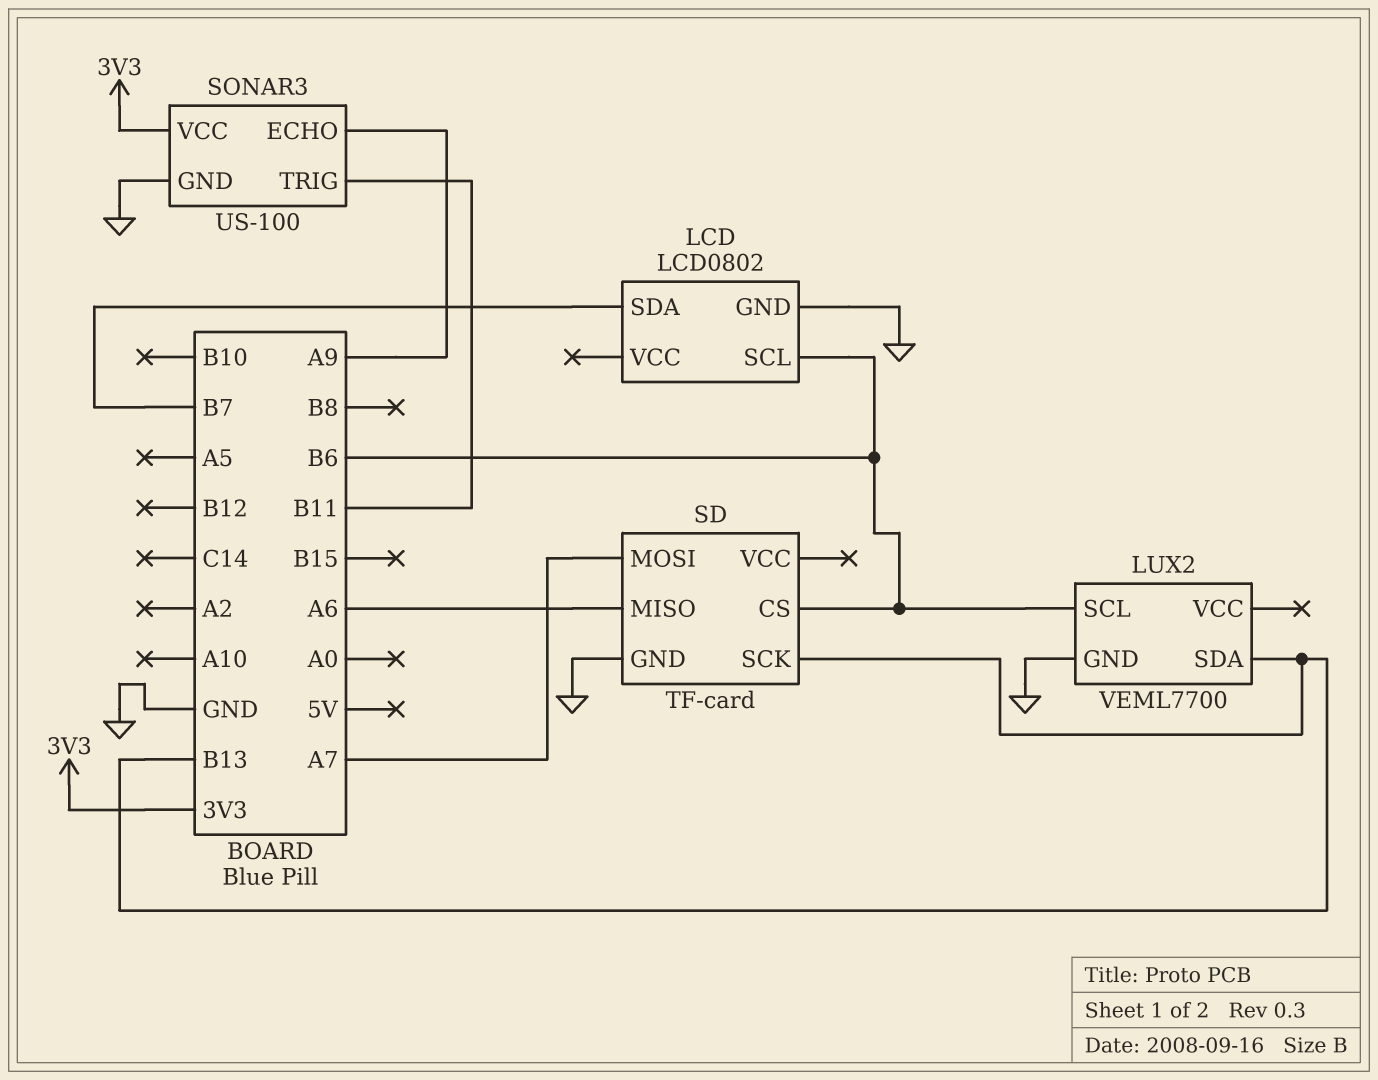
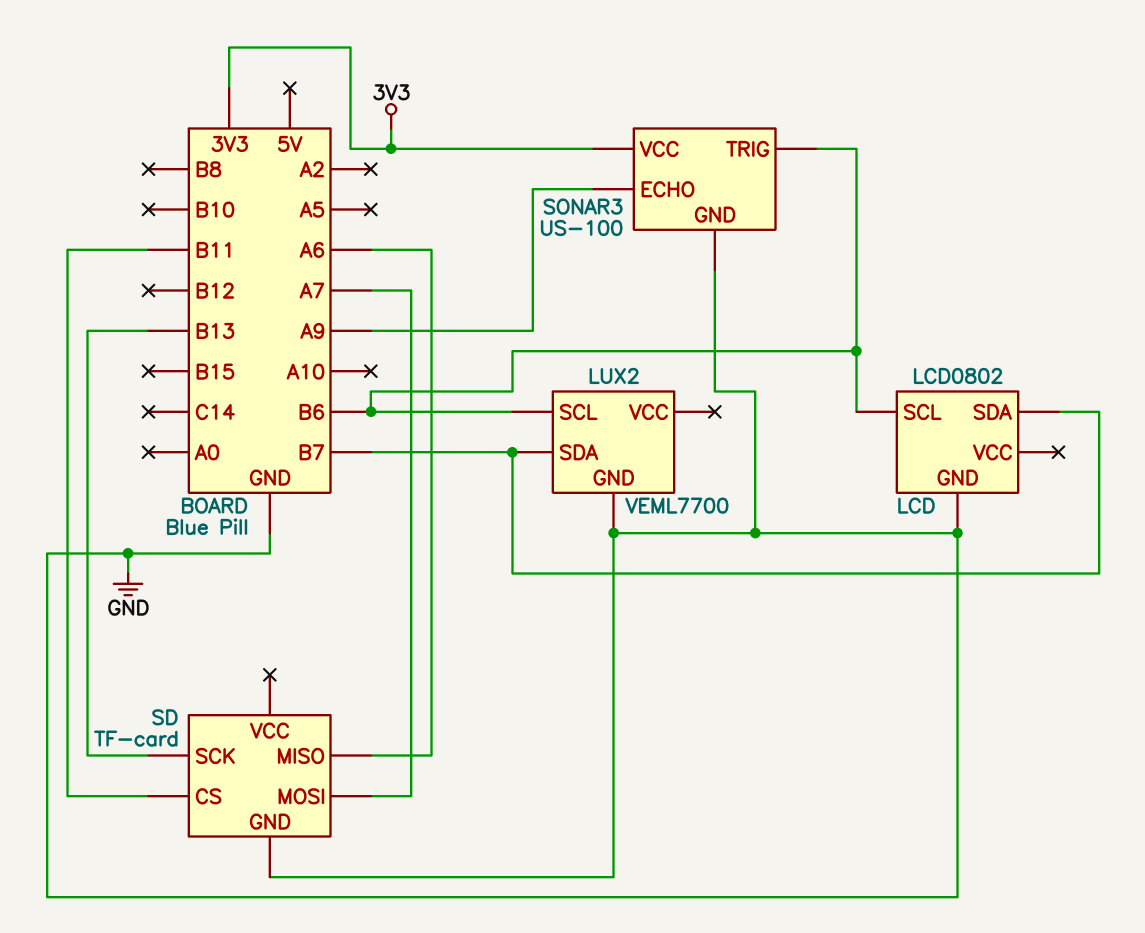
LUX2 pin SDA: B13 -> B7
SD pin CS: B6 -> B11
SONAR3 pin TRIG: B11 -> B6

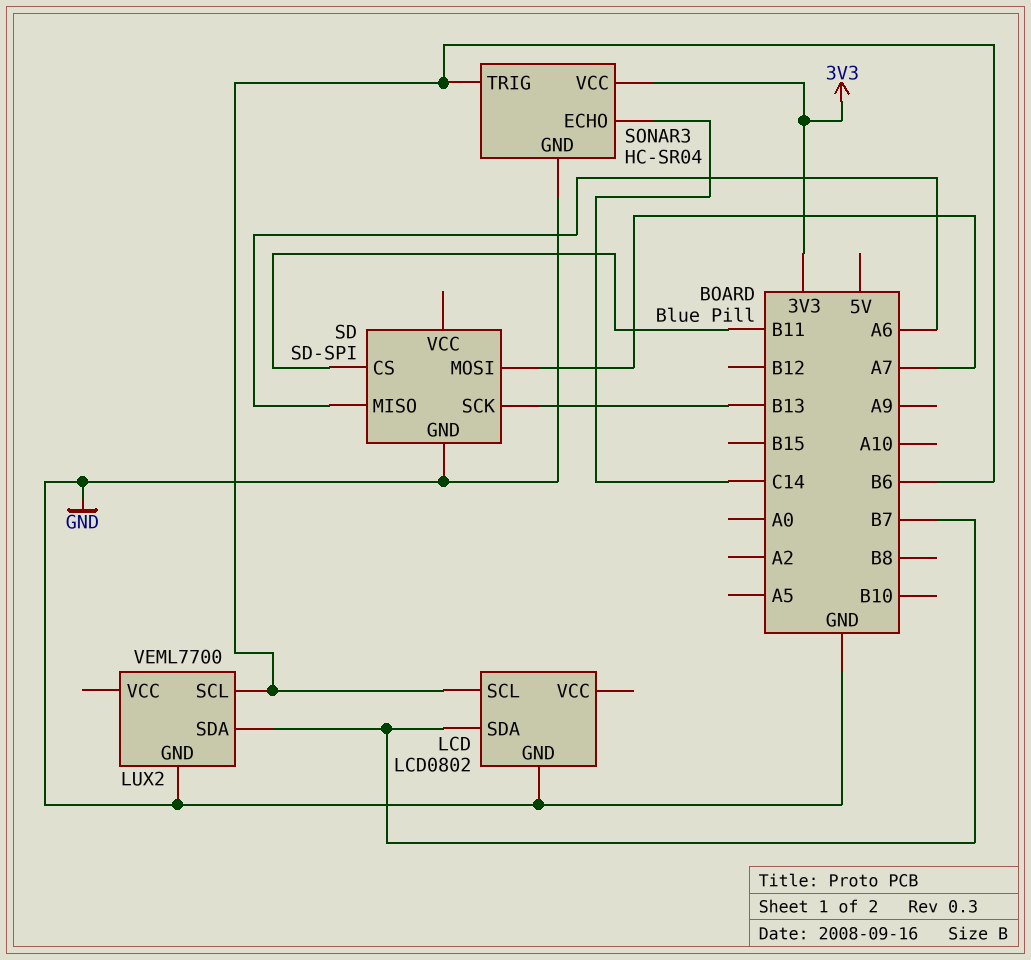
SD: TF-card -> SD-SPI
SONAR3: US-100 -> HC-SR04
SONAR3 pin ECHO: A9 -> C14

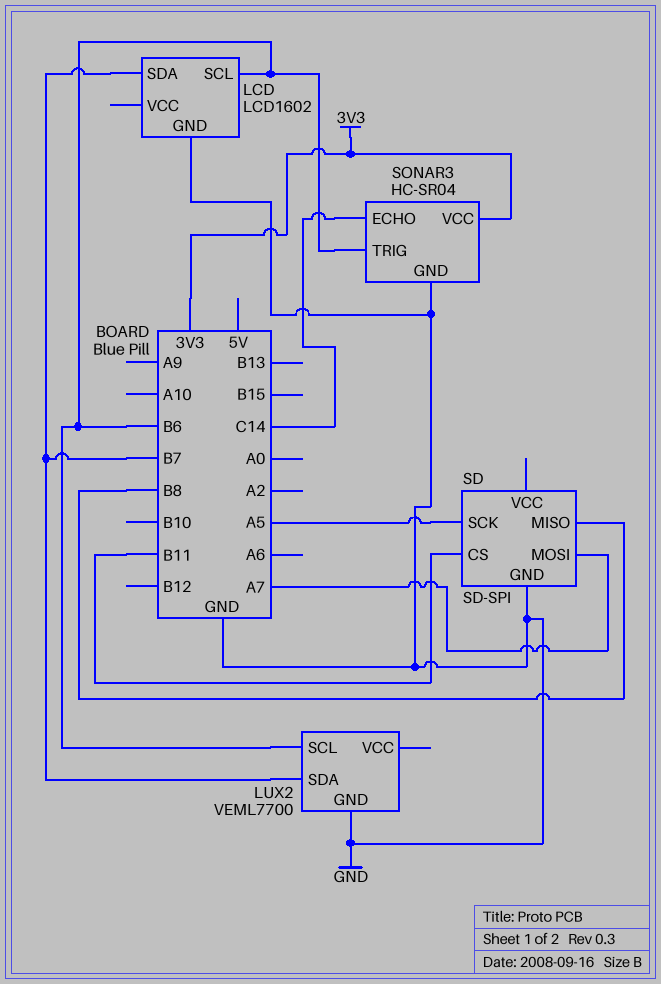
LCD: LCD0802 -> LCD1602
SD pin MISO: A6 -> B8
SD pin SCK: B13 -> A5

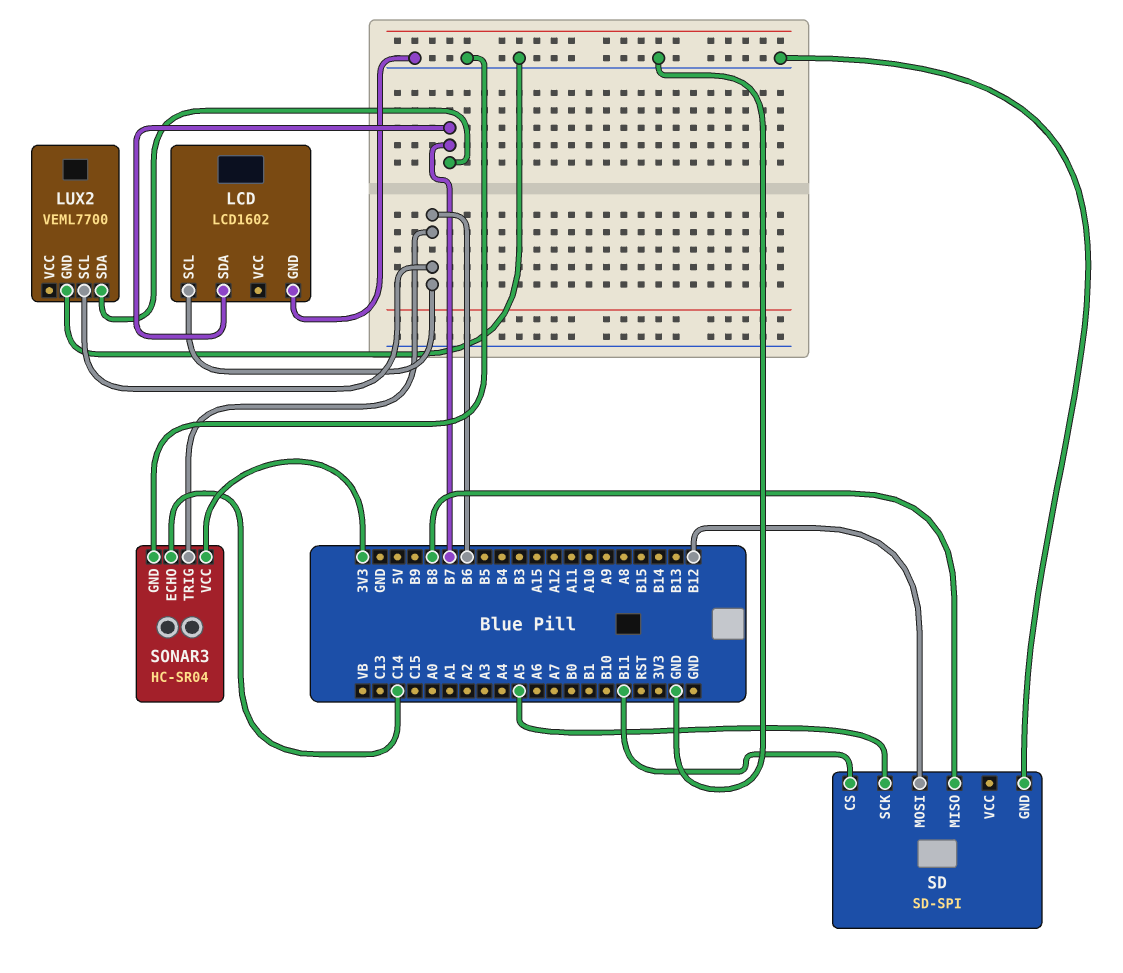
SD pin MOSI: A7 -> B12

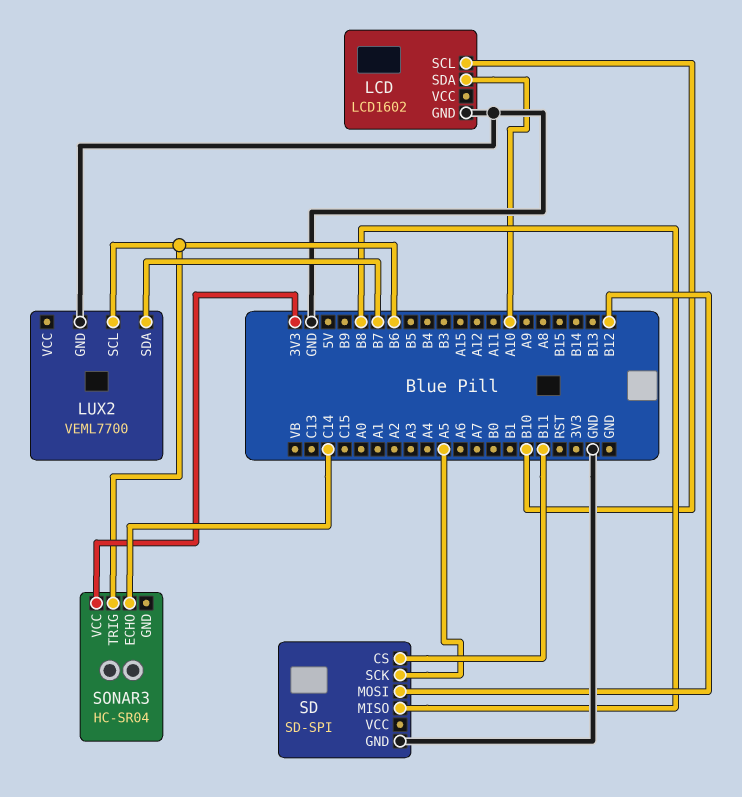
LCD pin SCL: B6 -> B10
LCD pin SDA: B7 -> A10
SONAR3 pin GND: GND -> none

